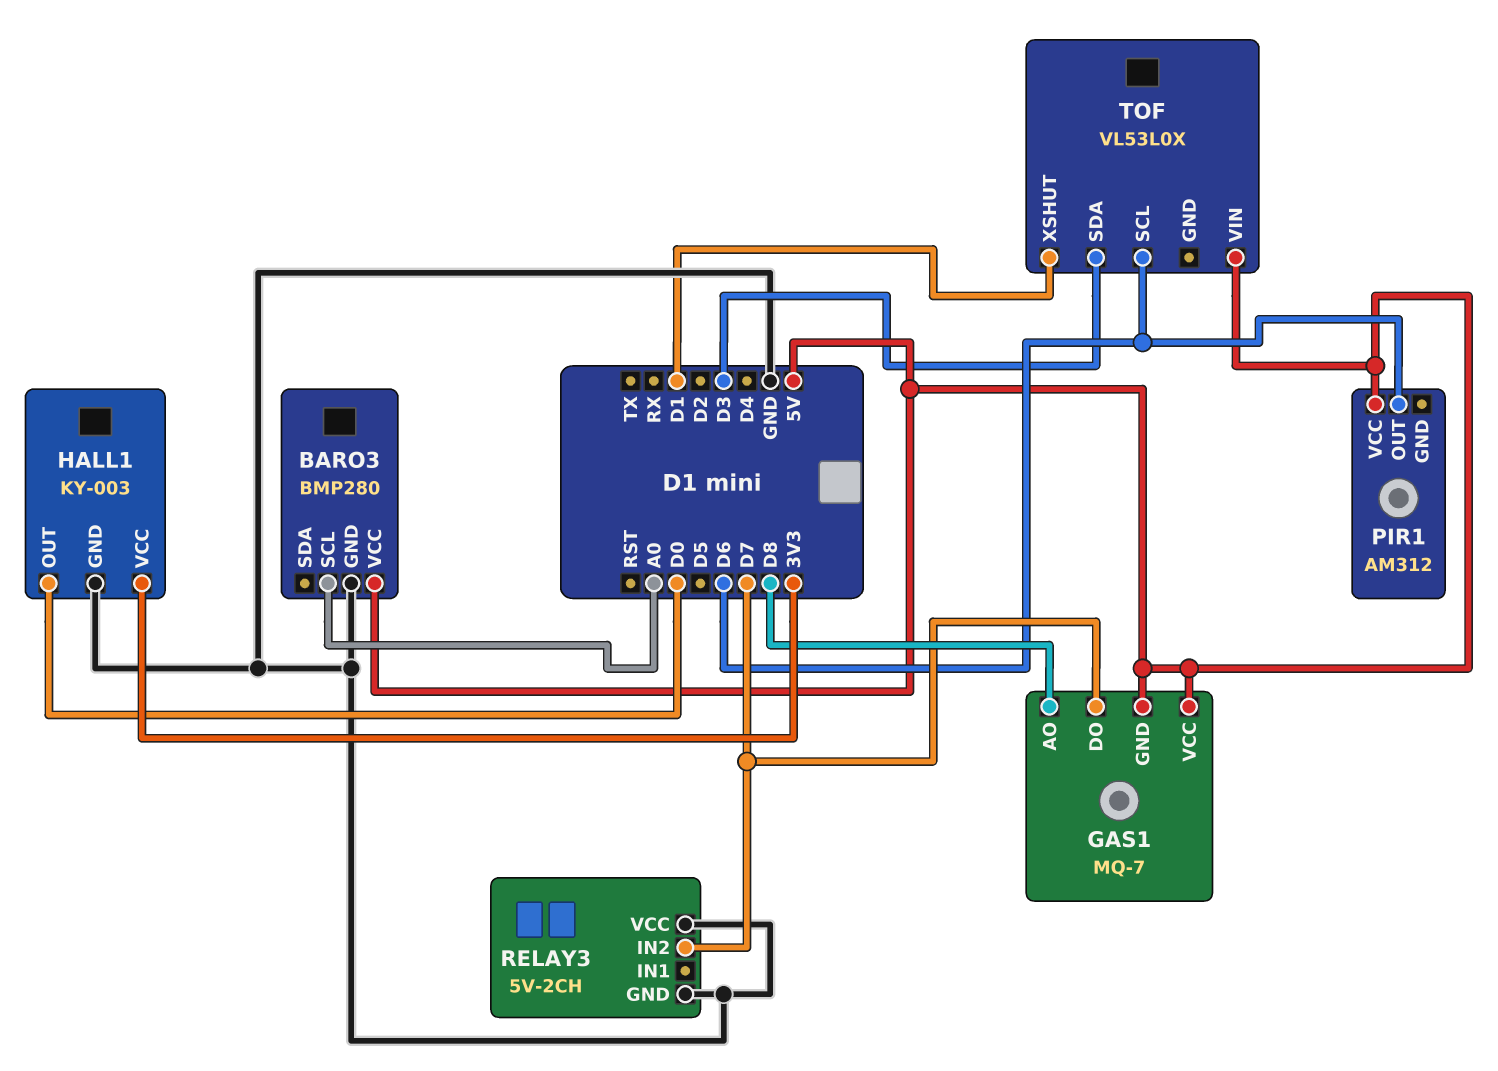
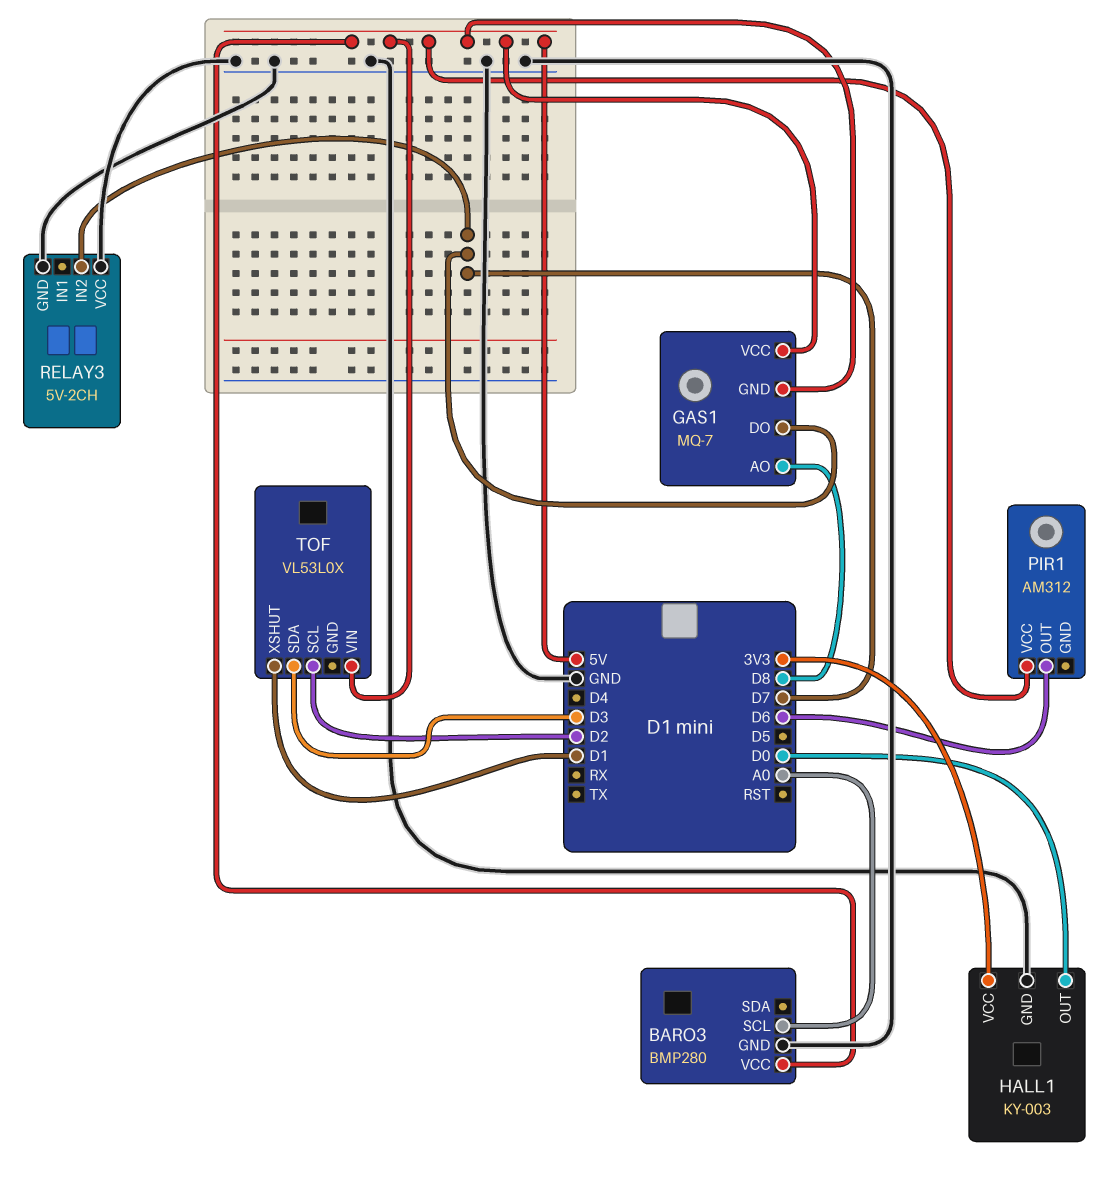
TOF pin SCL: D6 -> D2

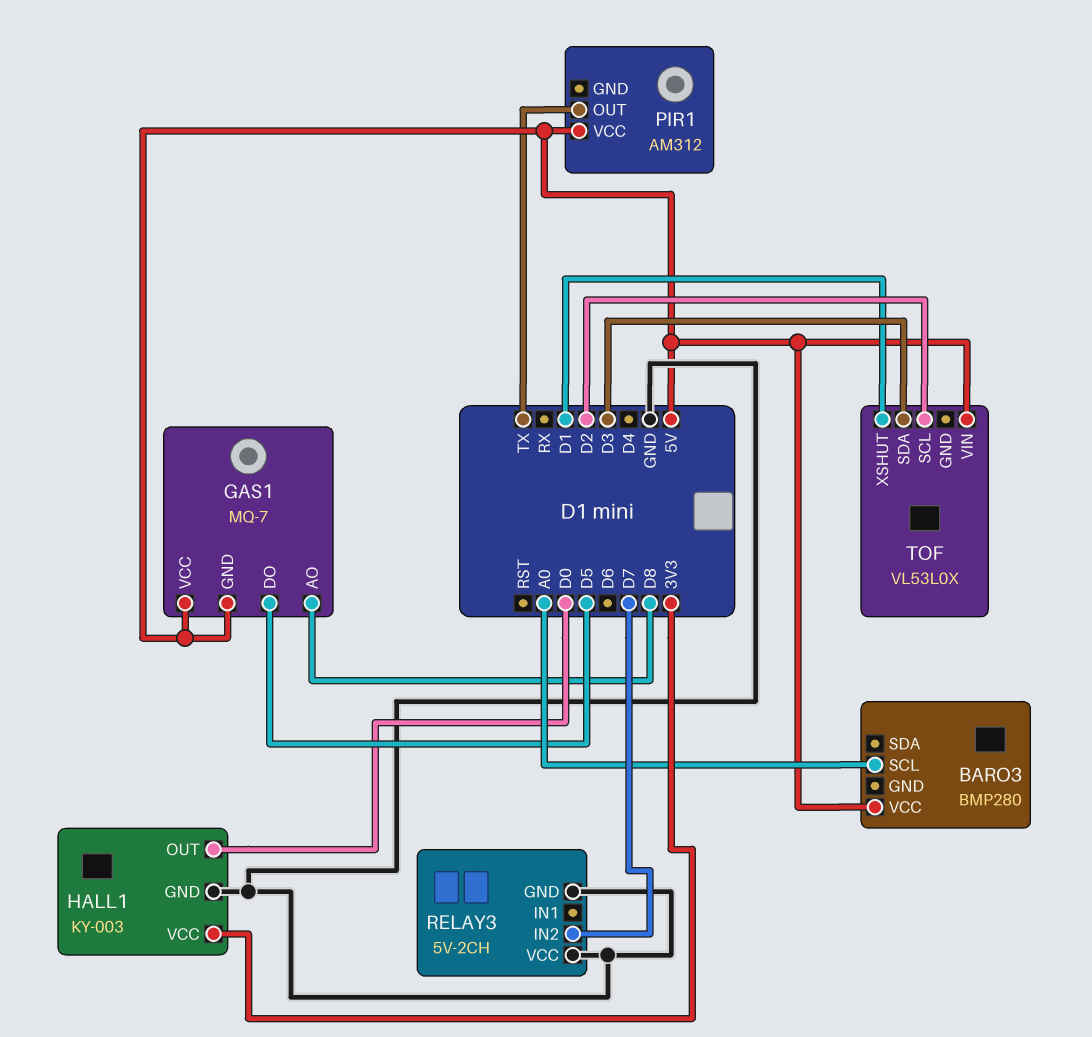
BARO3 pin GND: GND -> none
GAS1 pin DO: D7 -> D5
PIR1 pin OUT: D6 -> TX

